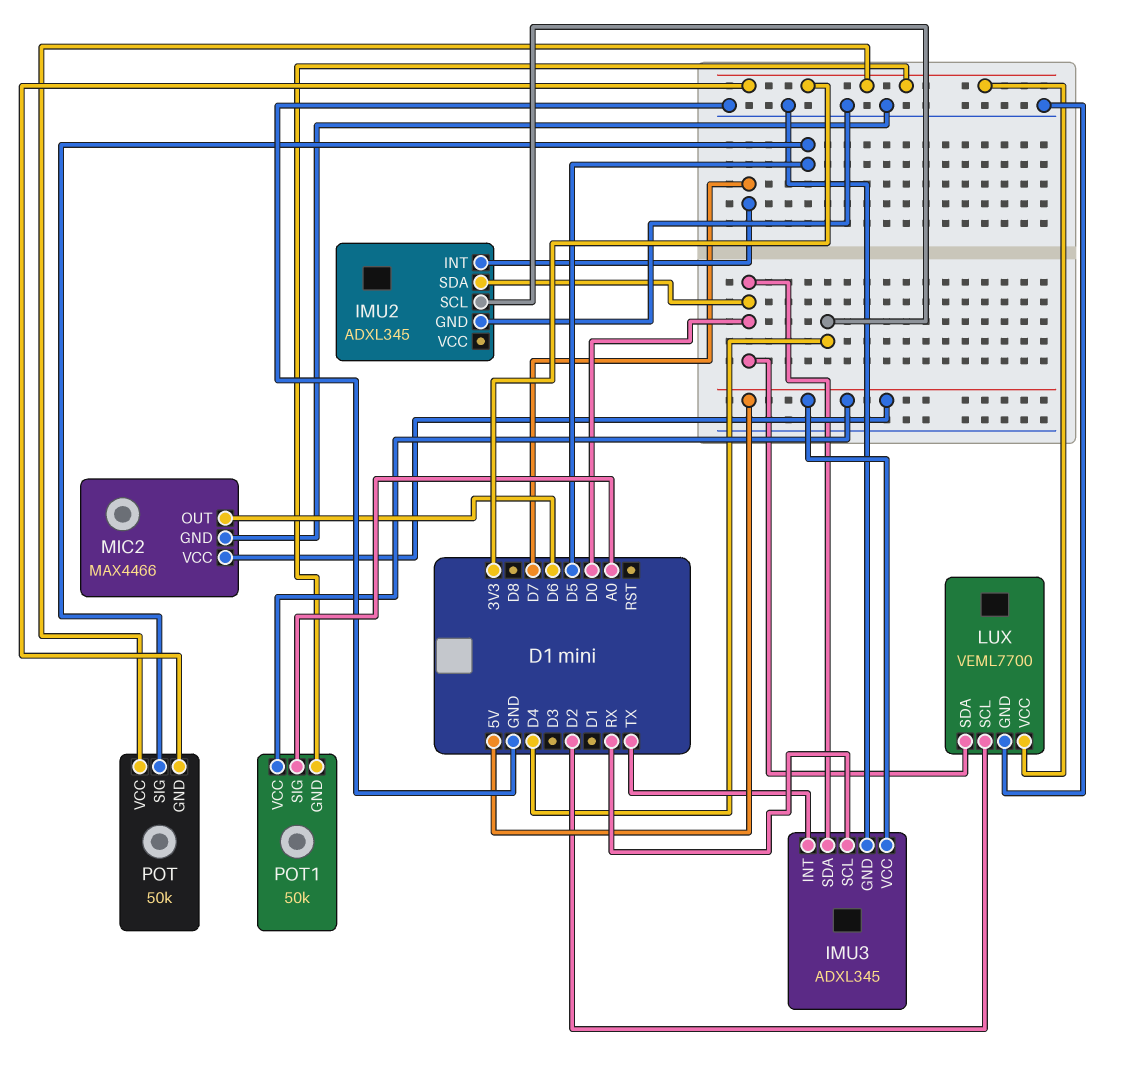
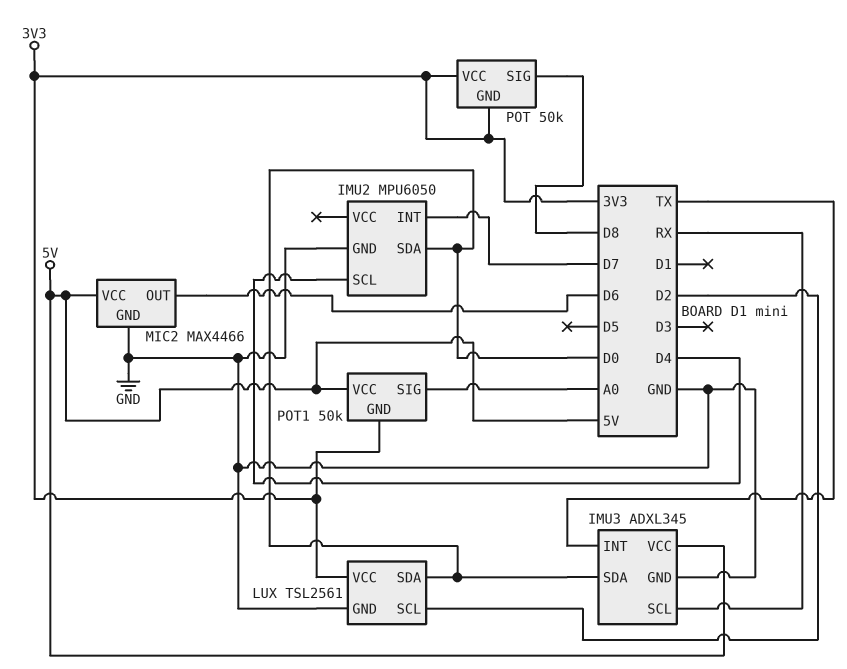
IMU2: ADXL345 -> MPU6050
LUX: VEML7700 -> TSL2561
POT pin SIG: D5 -> D8

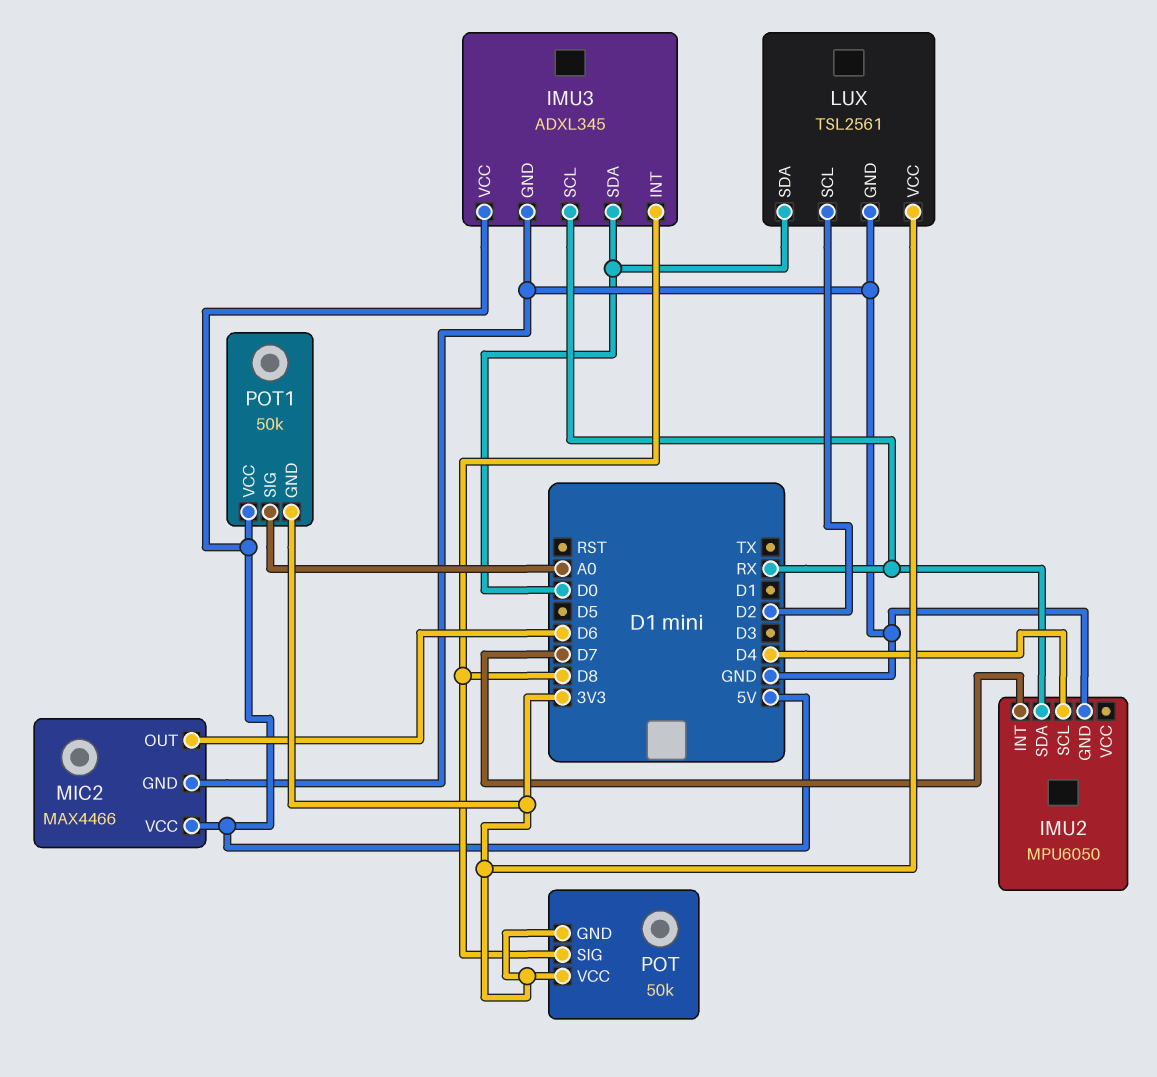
IMU2 pin SDA: D0 -> RX
IMU3 pin INT: TX -> D8

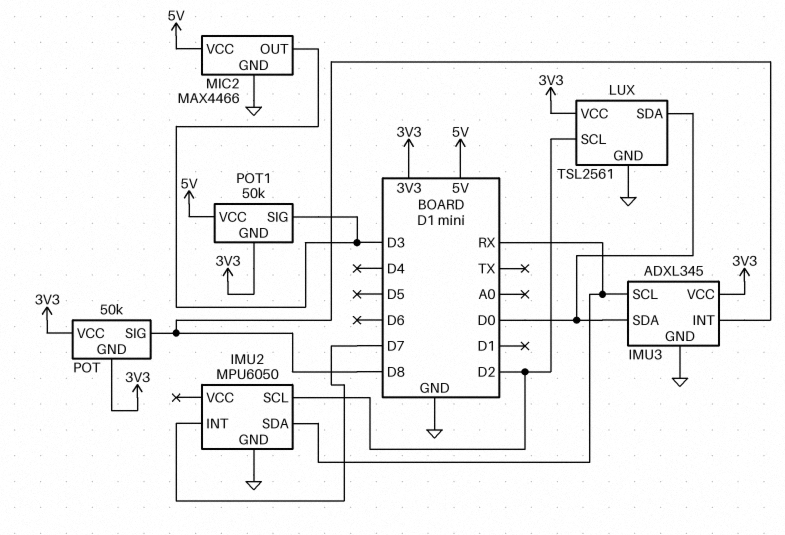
IMU2 pin SCL: D4 -> D2
IMU3 pin VCC: 5V -> 3V3
MIC2 pin OUT: D6 -> D3
POT1 pin SIG: A0 -> D3

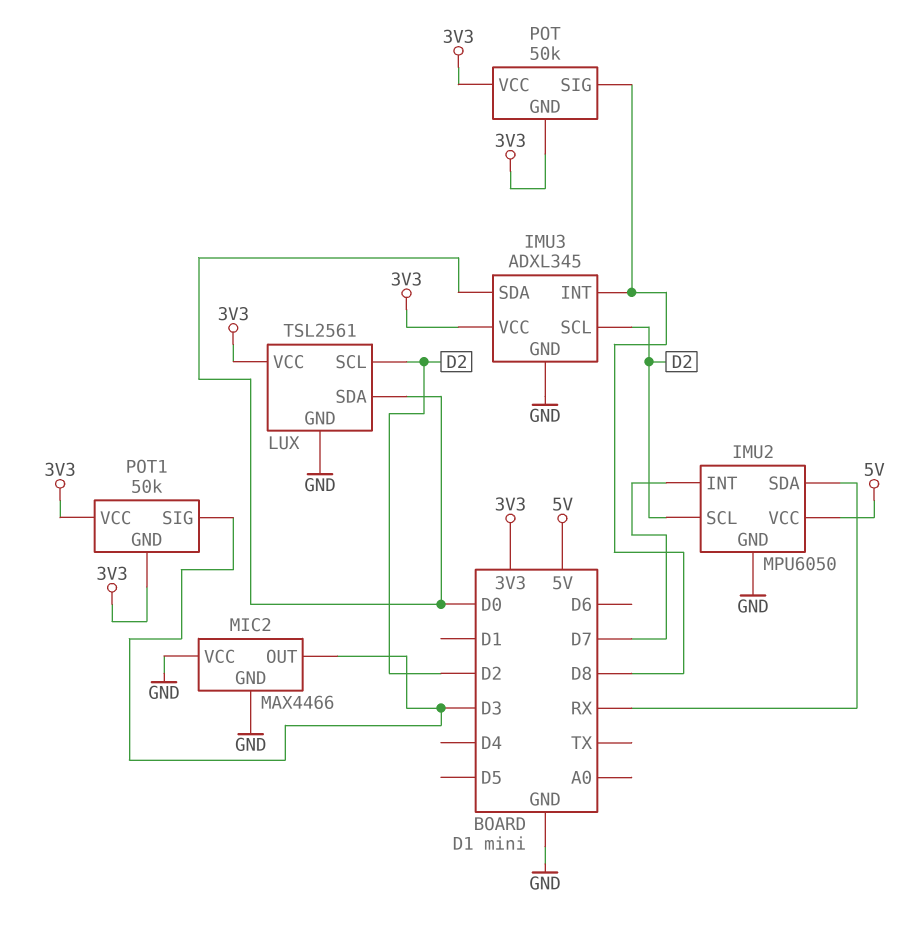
IMU2 pin VCC: none -> 5V
IMU3 pin SCL: RX -> D2
MIC2 pin VCC: 5V -> GND
POT1 pin VCC: 5V -> 3V3

